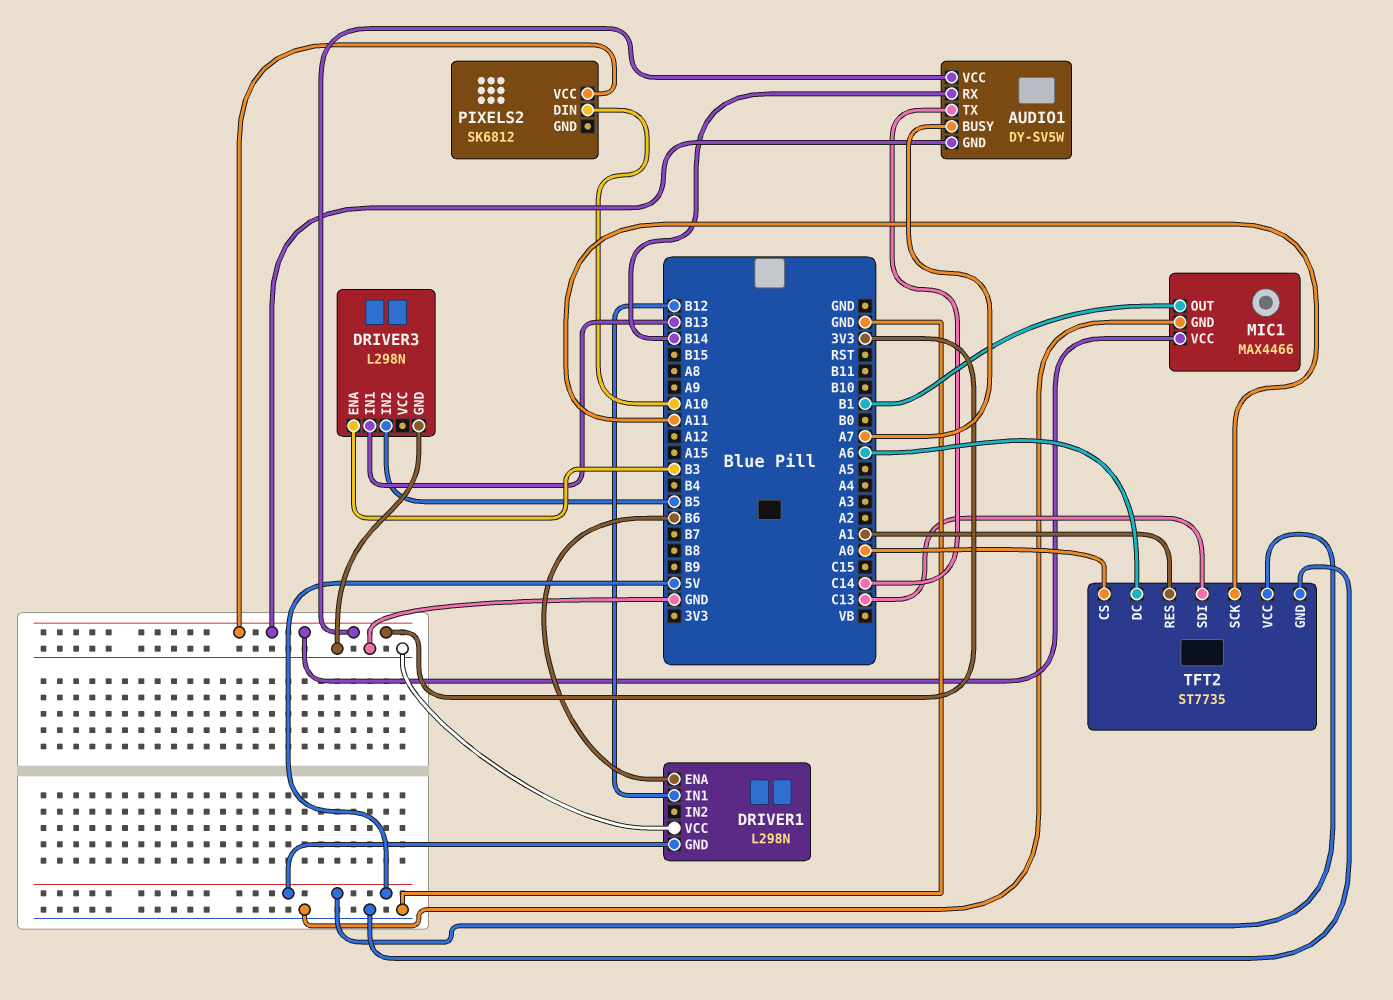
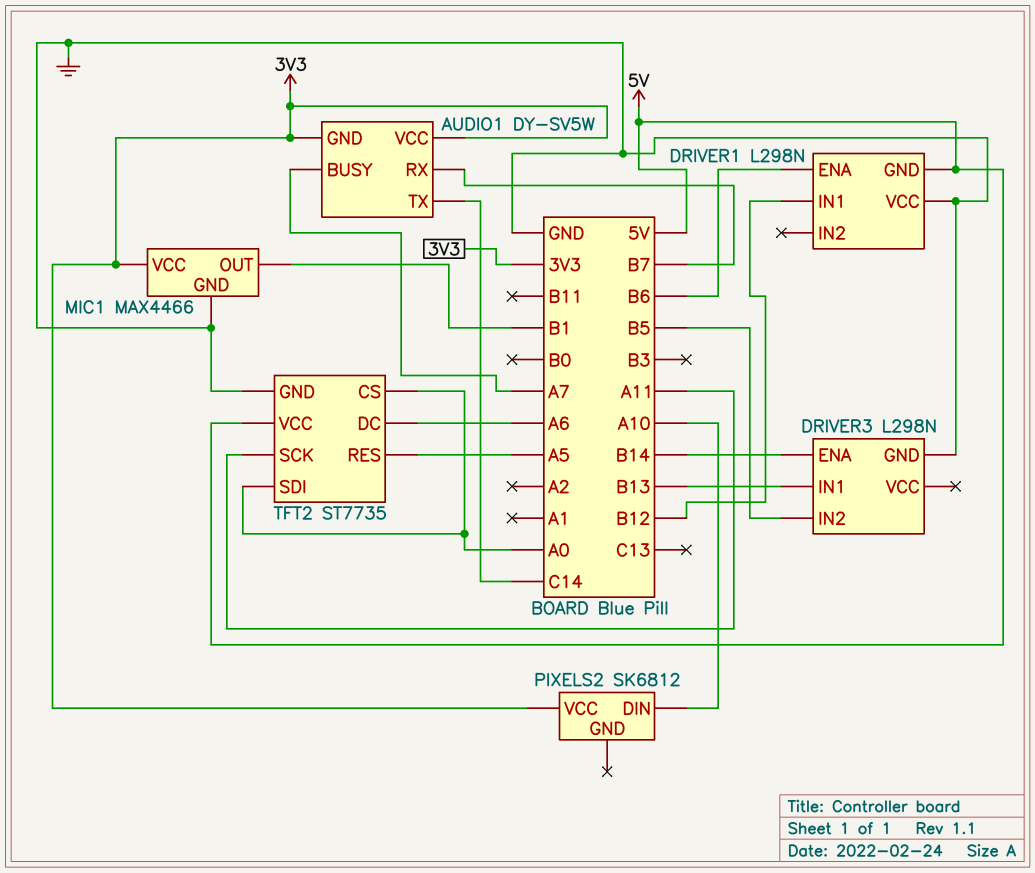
AUDIO1 pin RX: B14 -> B7
DRIVER3 pin ENA: B3 -> B14
TFT2 pin RES: A1 -> A5
TFT2 pin SDI: C13 -> A0

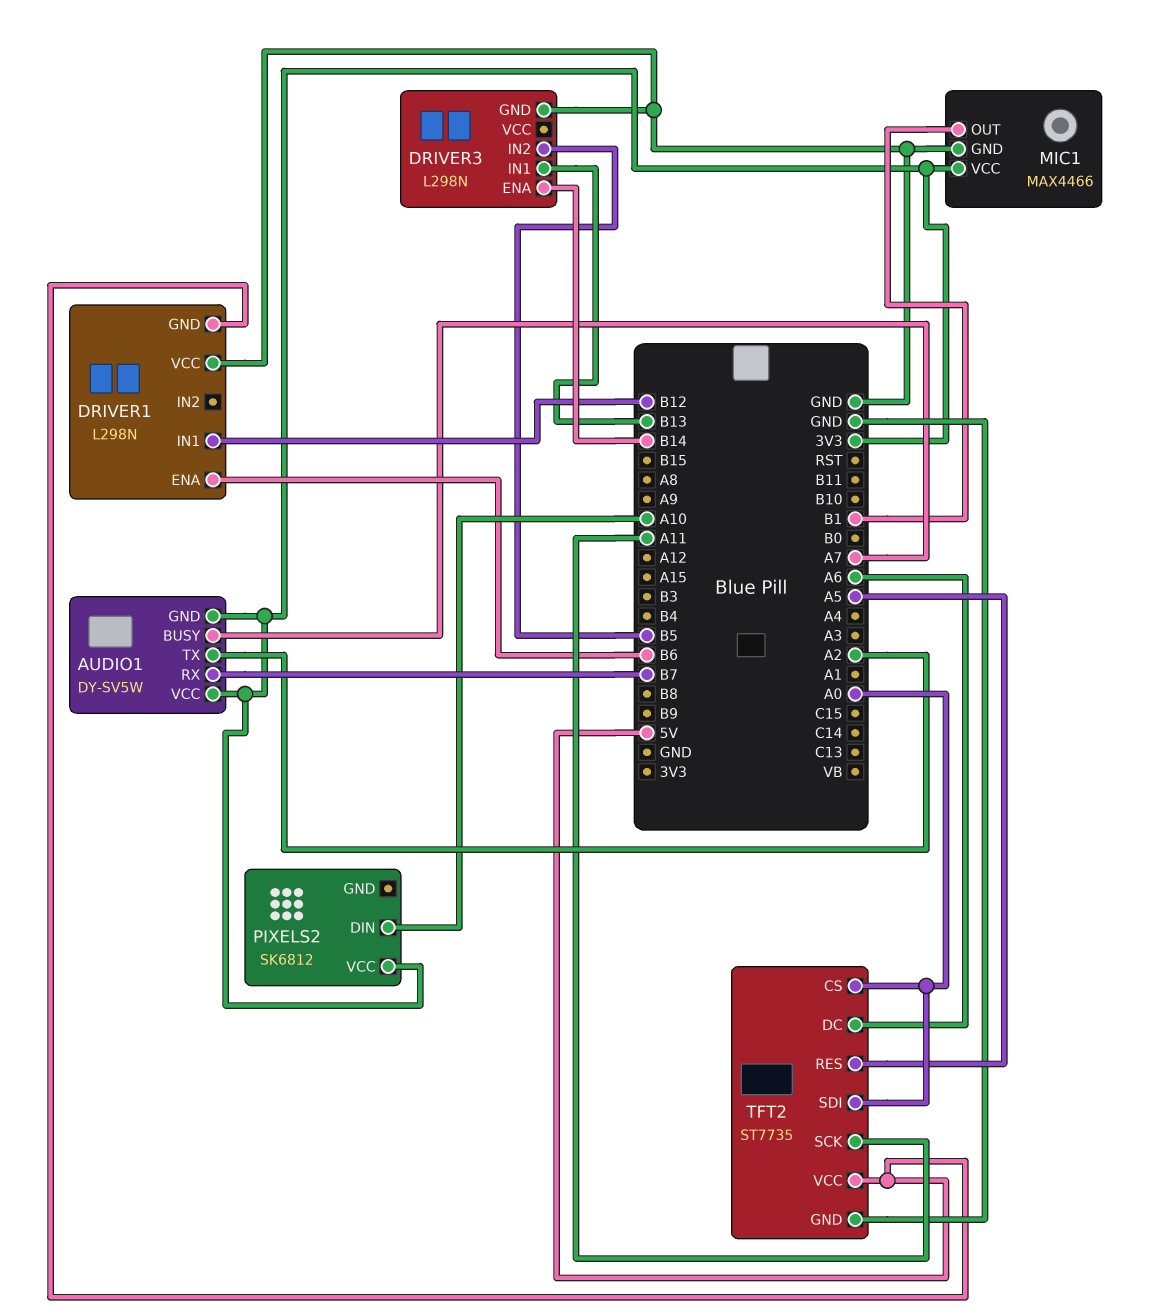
AUDIO1 pin TX: C14 -> A2

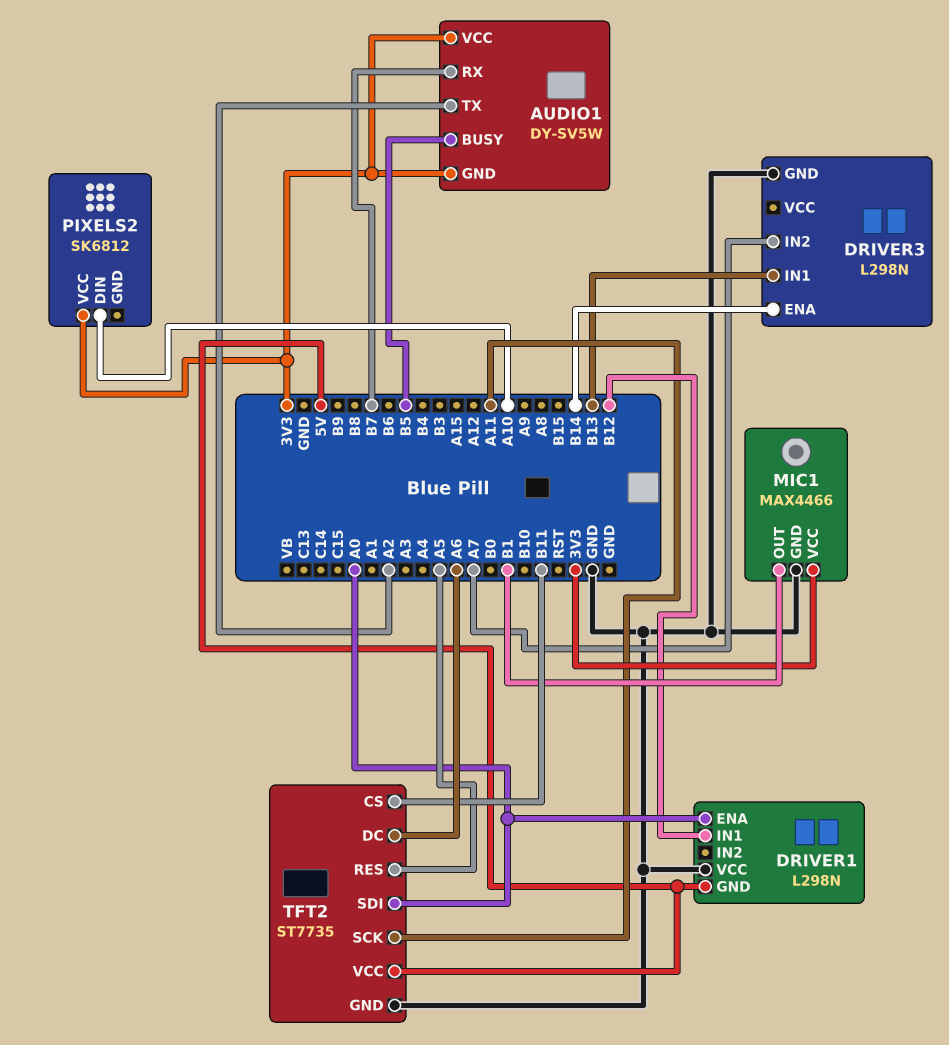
AUDIO1 pin BUSY: A7 -> B5
DRIVER1 pin ENA: B6 -> A0
DRIVER3 pin IN2: B5 -> A7
TFT2 pin CS: A0 -> B11

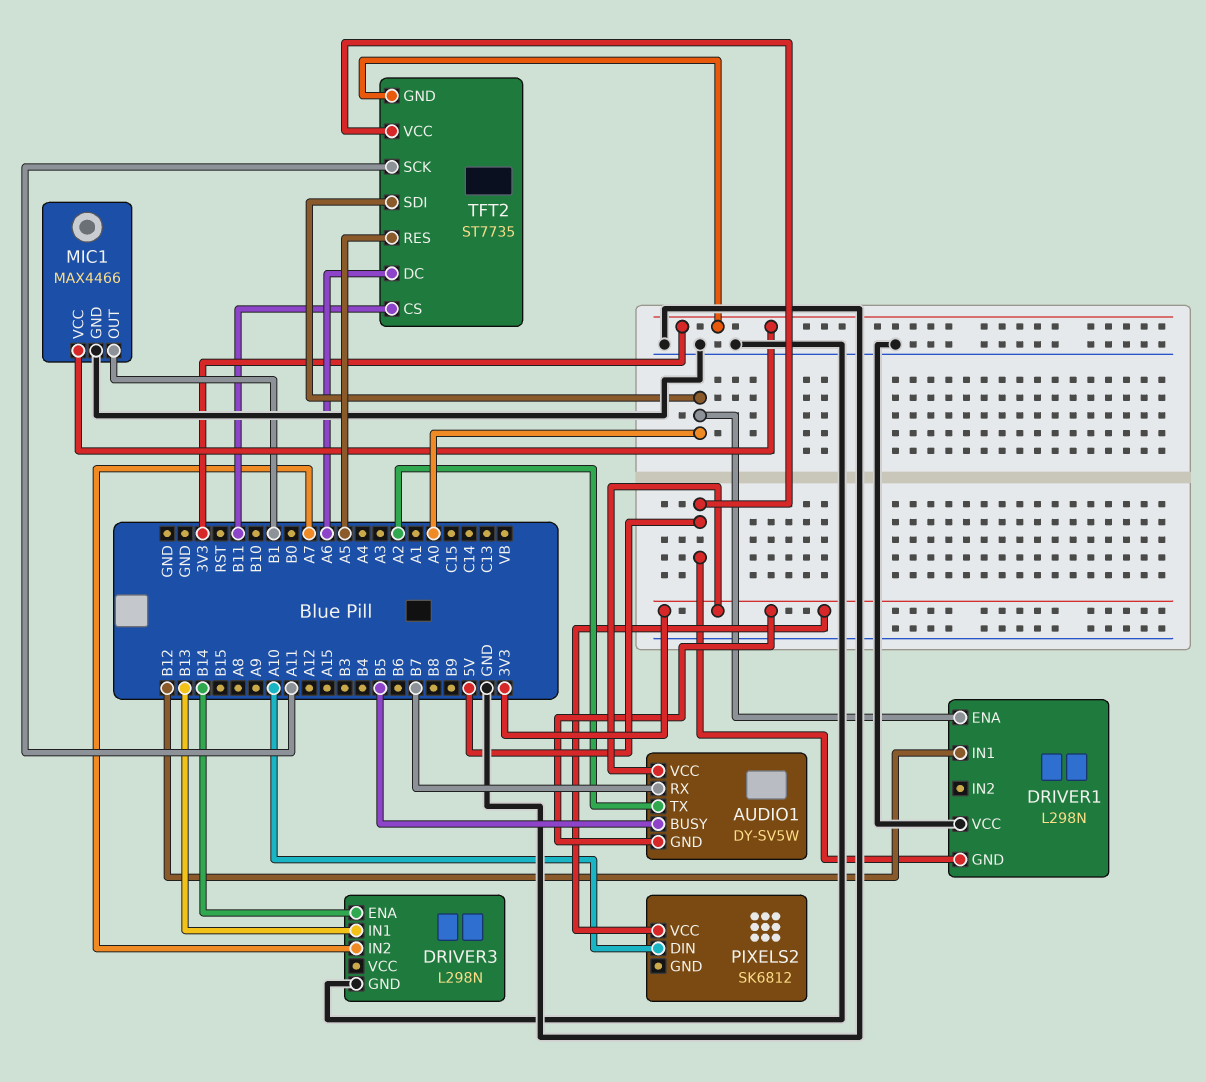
TFT2 pin GND: GND -> 3V3

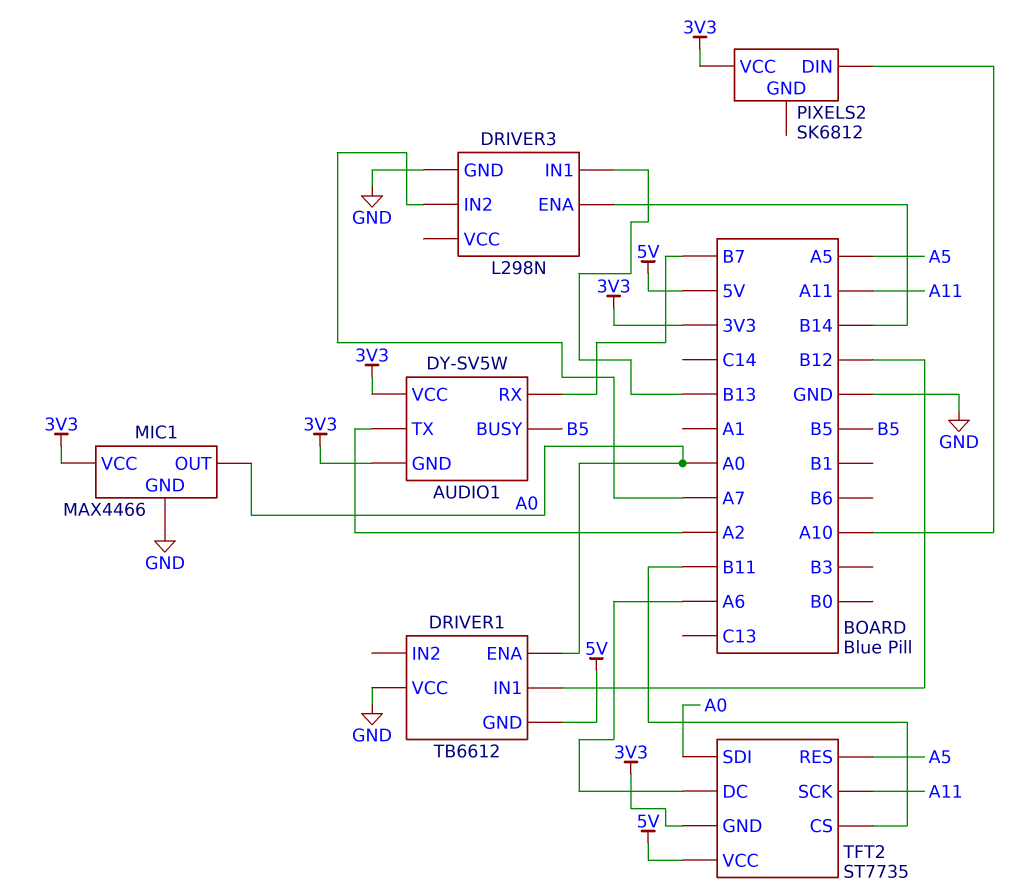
DRIVER1: L298N -> TB6612
MIC1 pin OUT: B1 -> A0

